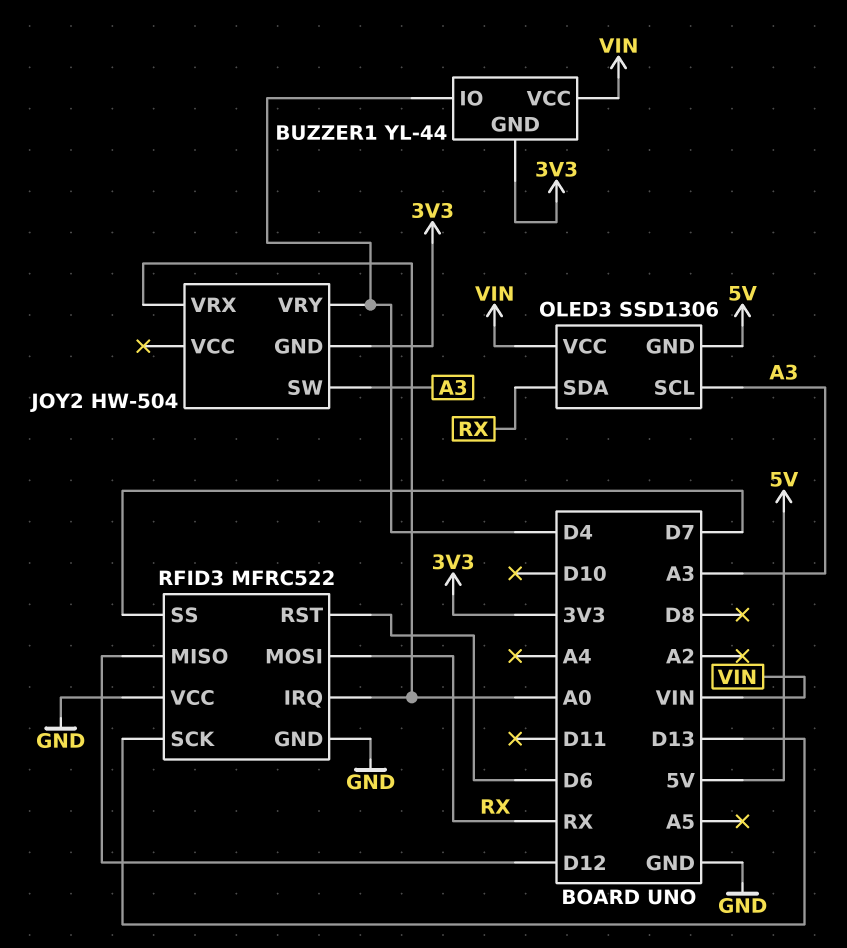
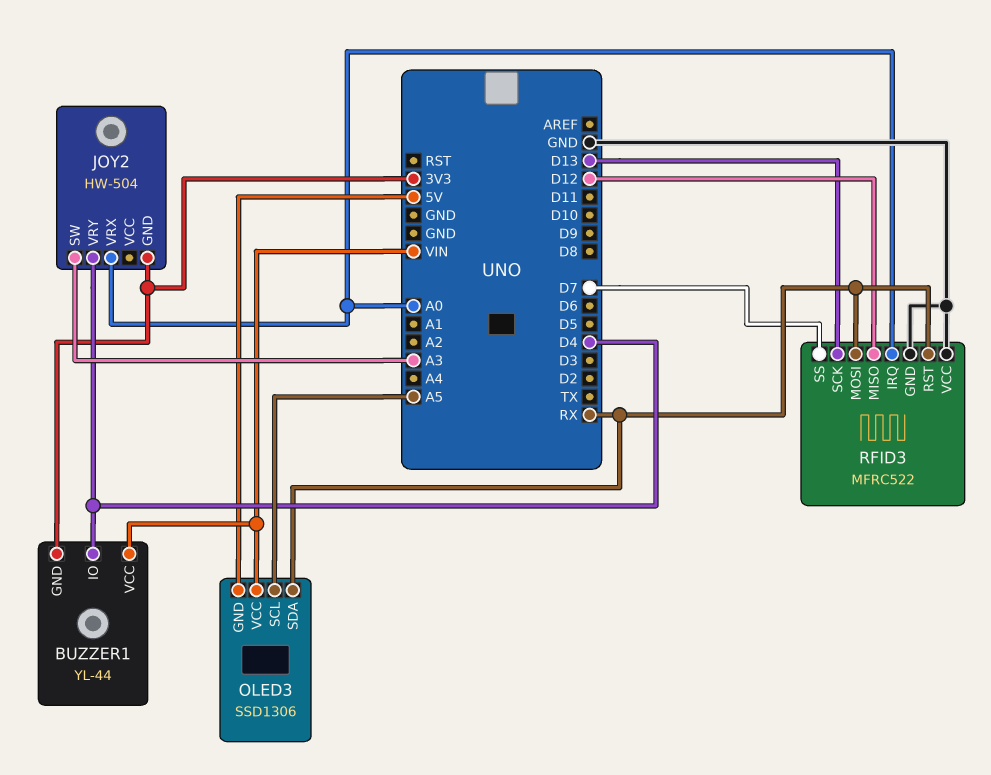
OLED3 pin SCL: A3 -> A5
RFID3 pin RST: D6 -> RX

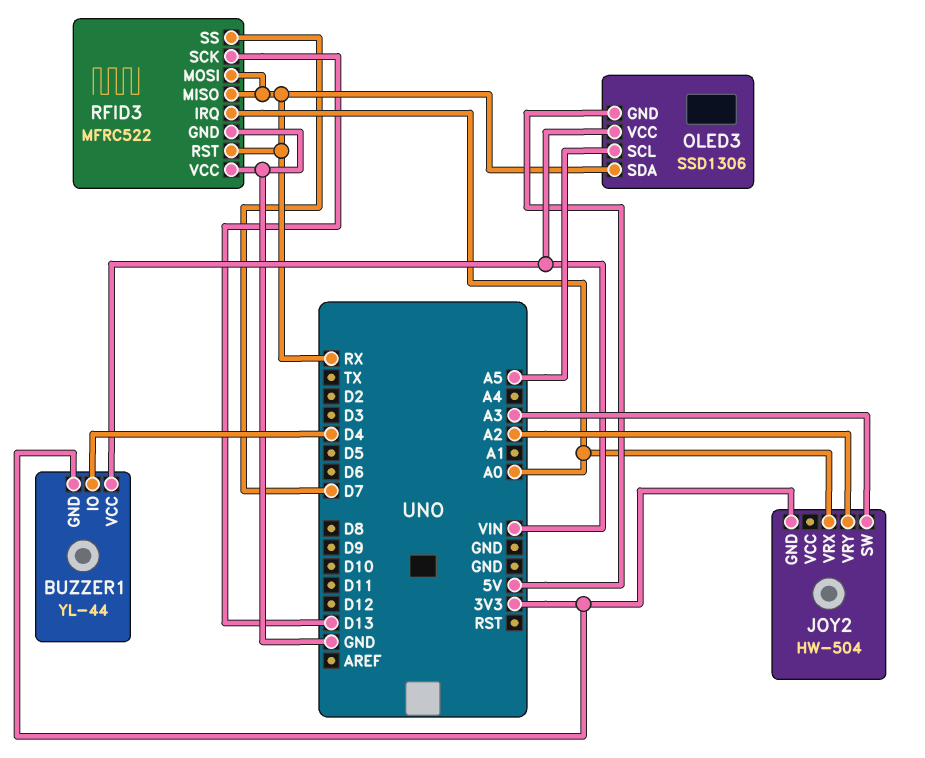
JOY2 pin VRY: D4 -> A2
RFID3 pin MISO: D12 -> RX

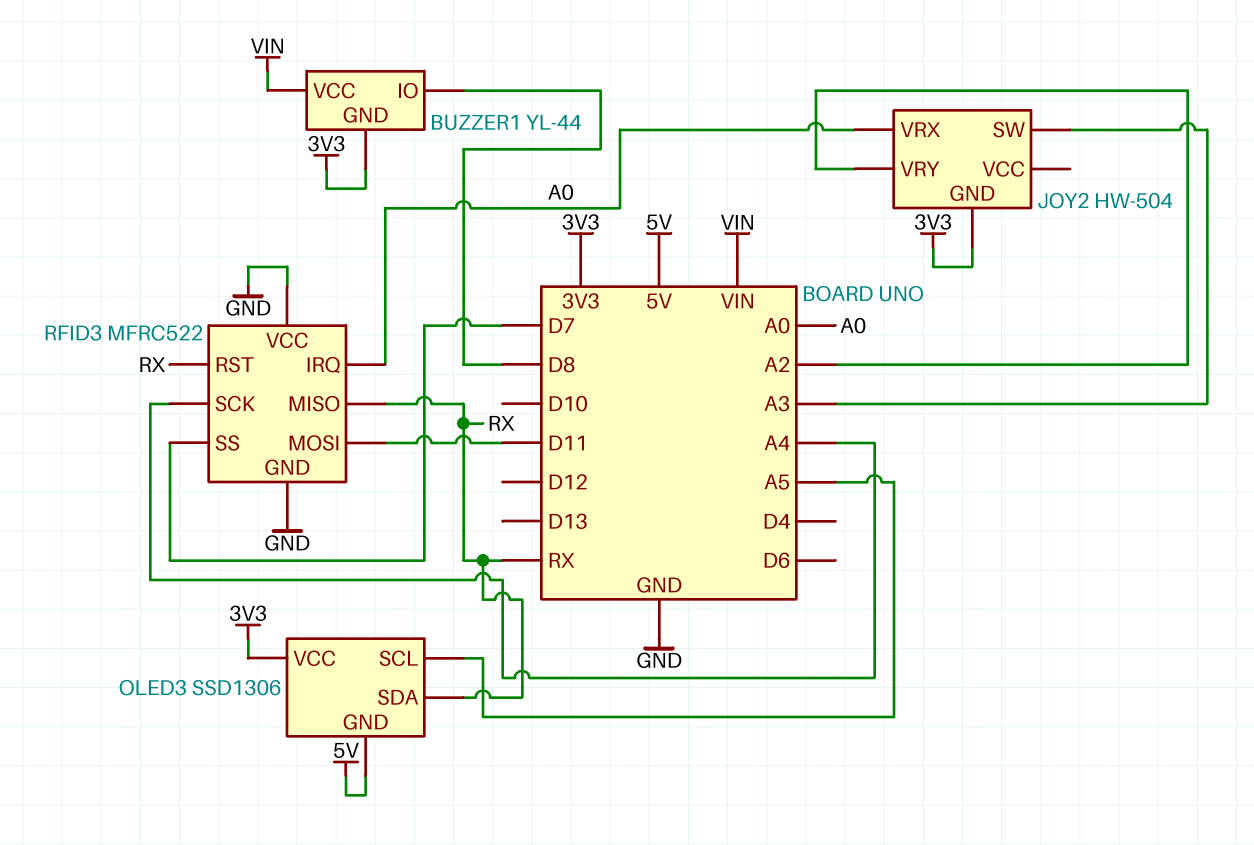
BUZZER1 pin IO: D4 -> D8
OLED3 pin VCC: VIN -> 3V3
RFID3 pin MOSI: RX -> D11
RFID3 pin SCK: D13 -> A4

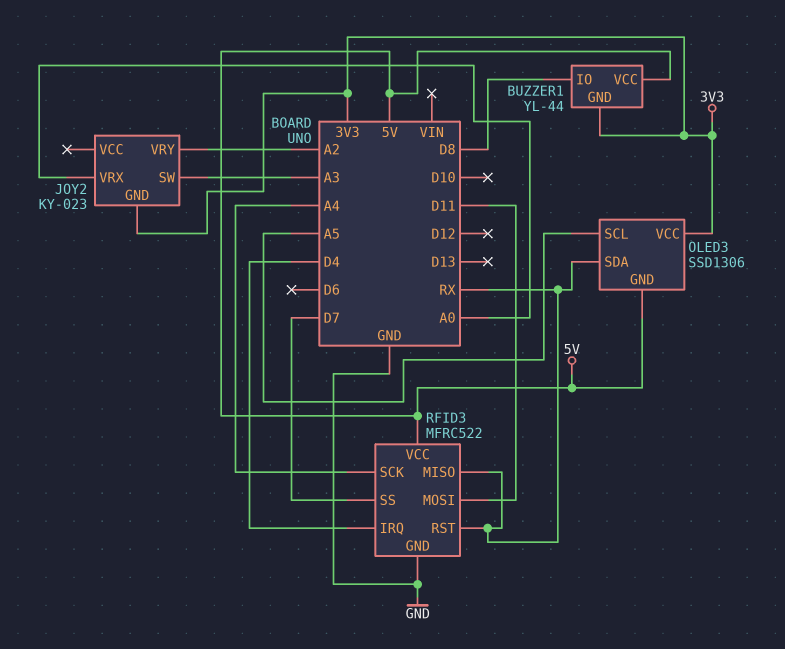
BUZZER1 pin VCC: VIN -> 5V
JOY2: HW-504 -> KY-023
RFID3 pin IRQ: A0 -> D4
RFID3 pin VCC: GND -> 5V

